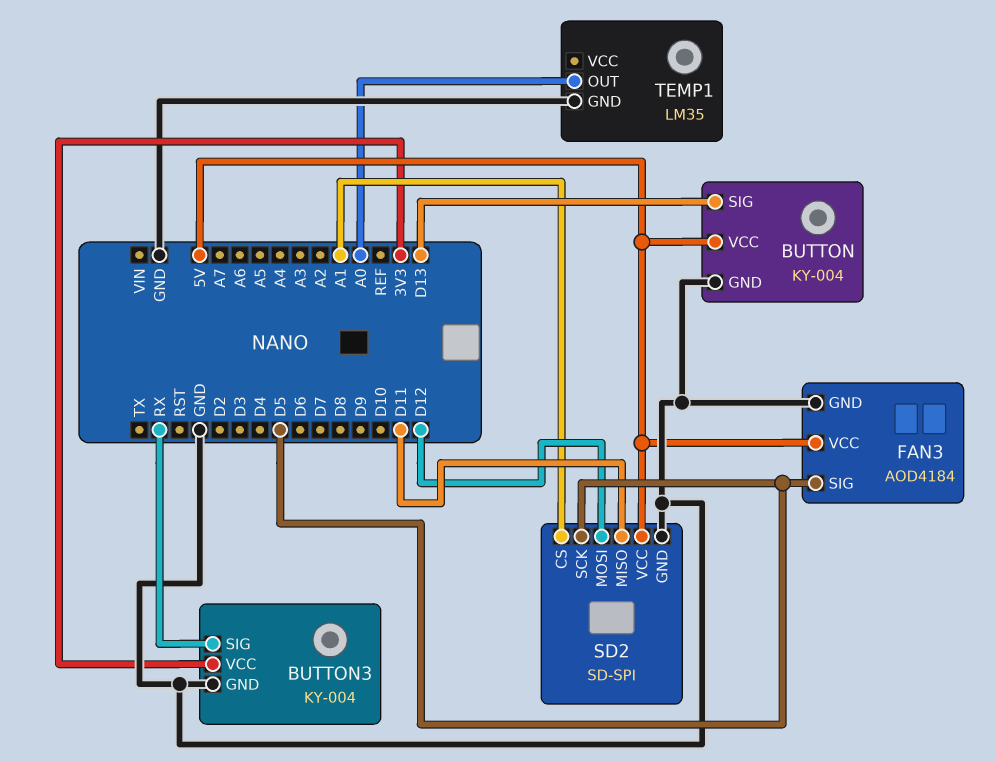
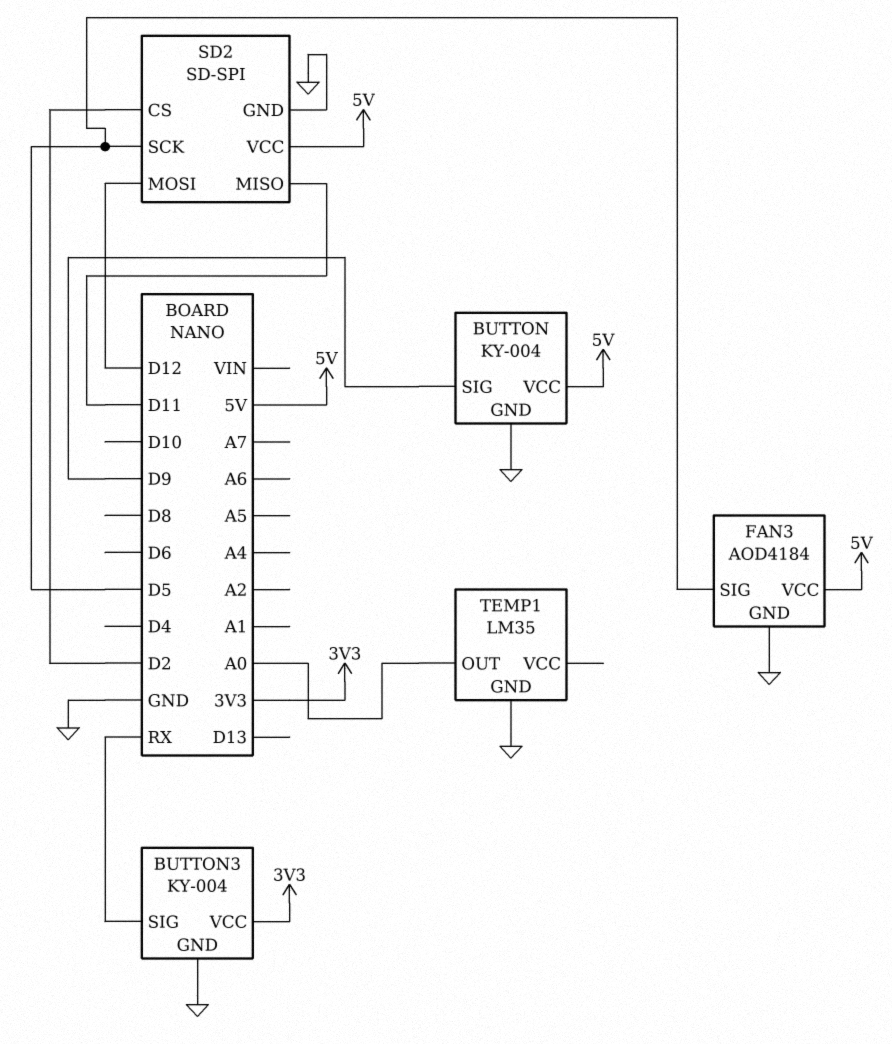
BUTTON pin SIG: D13 -> D9
SD2 pin CS: A1 -> D2

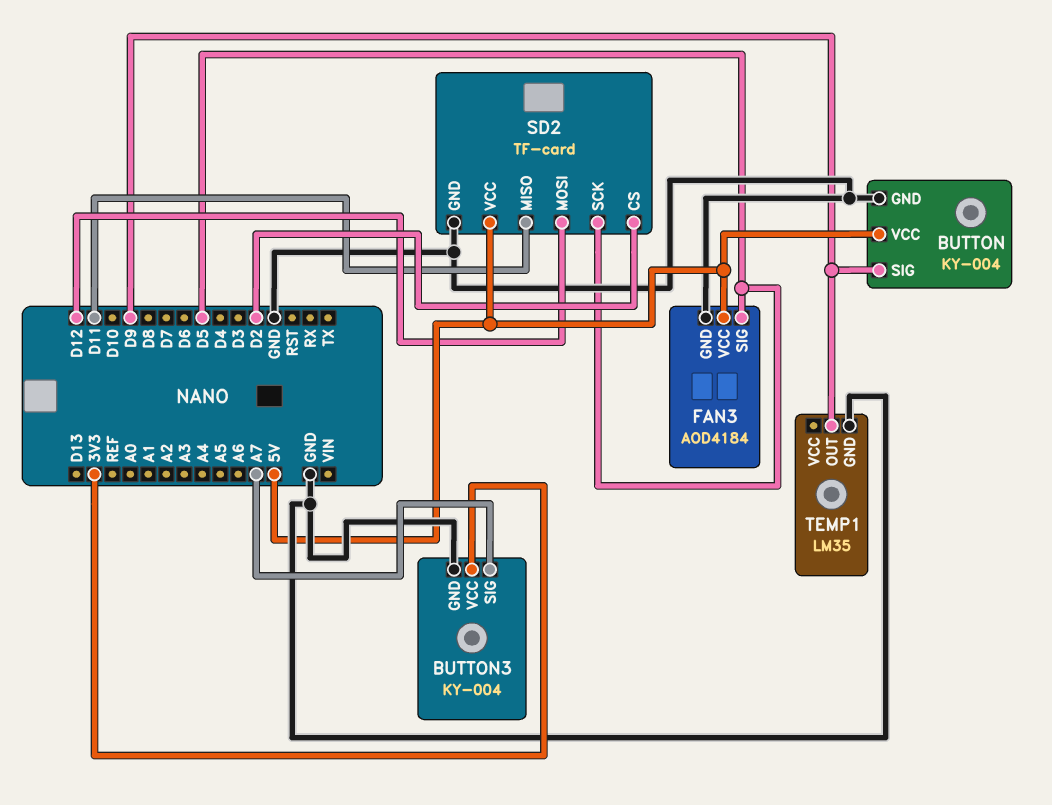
BUTTON3 pin SIG: RX -> A7
SD2: SD-SPI -> TF-card
TEMP1 pin OUT: A0 -> D9

